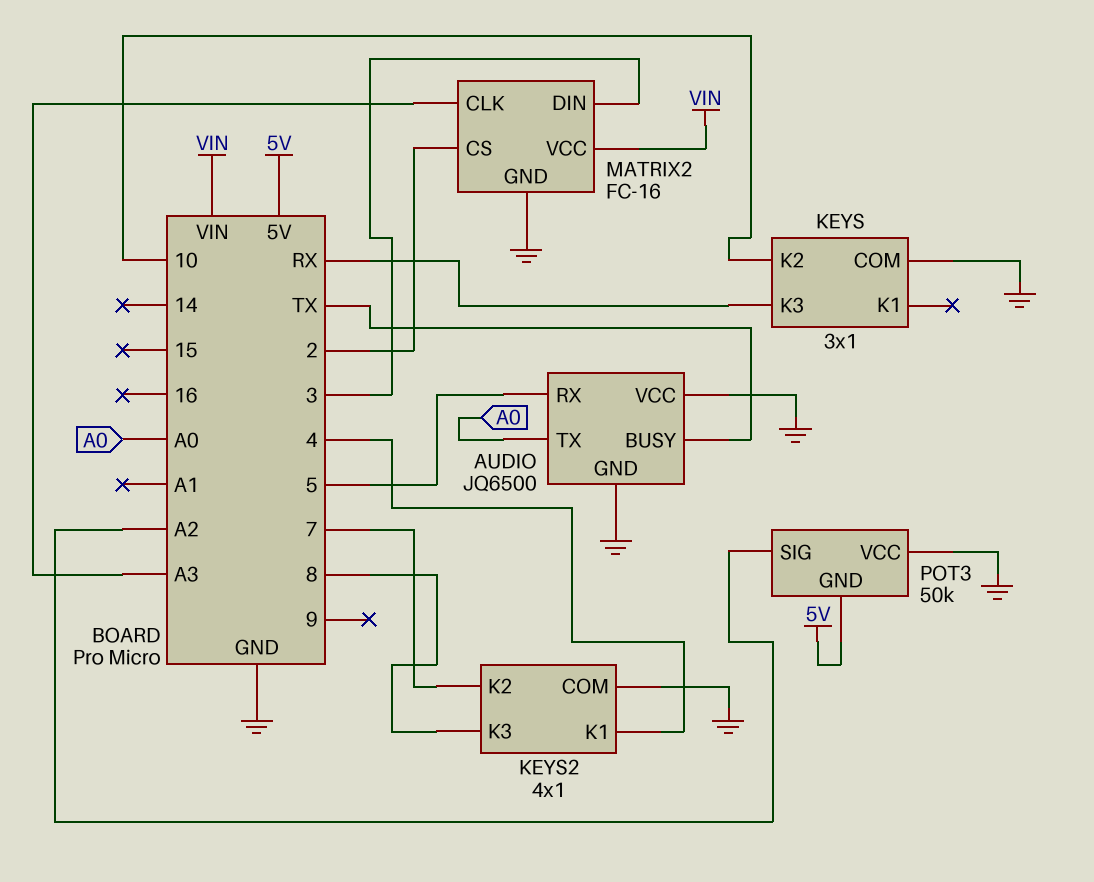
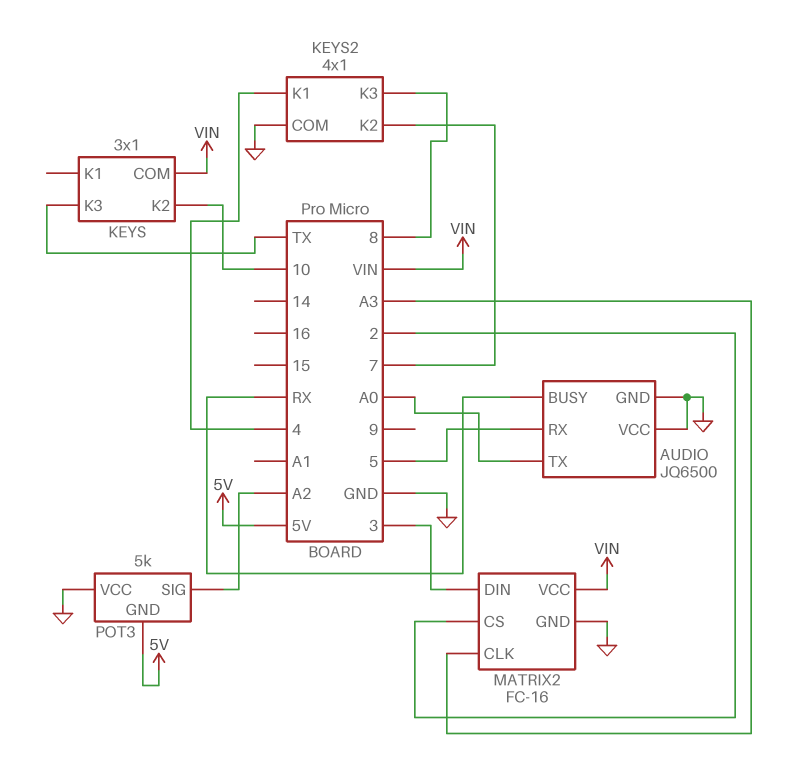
AUDIO pin BUSY: TX -> RX
KEYS pin COM: GND -> VIN
KEYS pin K3: RX -> TX
POT3: 50k -> 5k

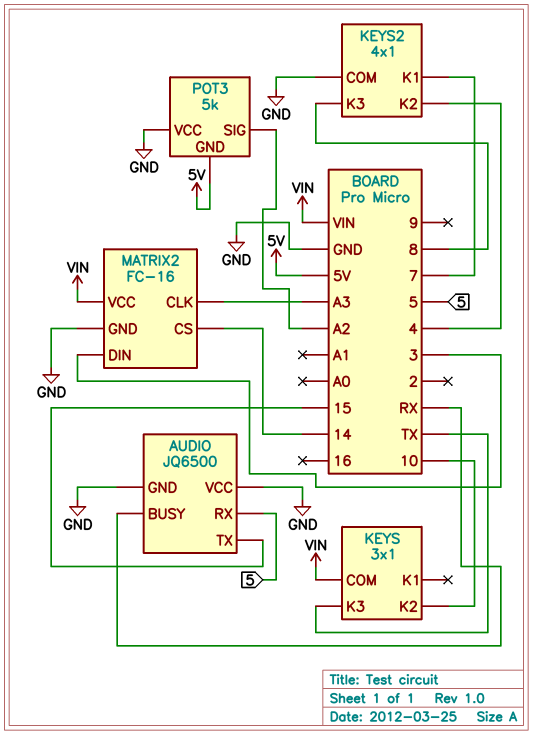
AUDIO pin TX: A0 -> 15
KEYS2 pin K1: 4 -> 7
KEYS2 pin K2: 7 -> 4
MATRIX2 pin CS: 2 -> 14

